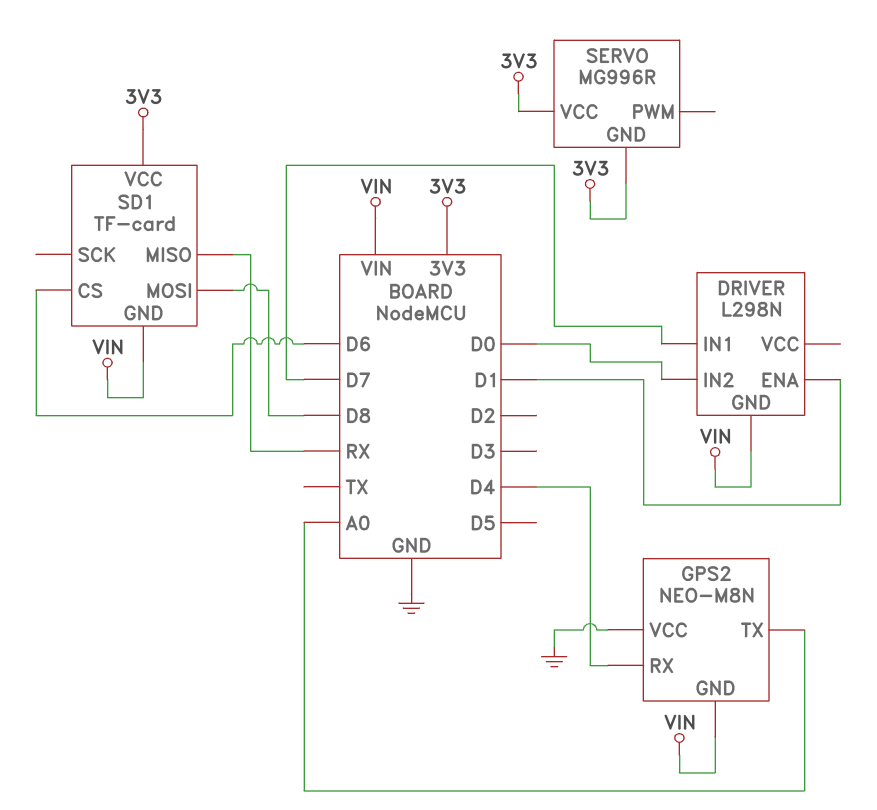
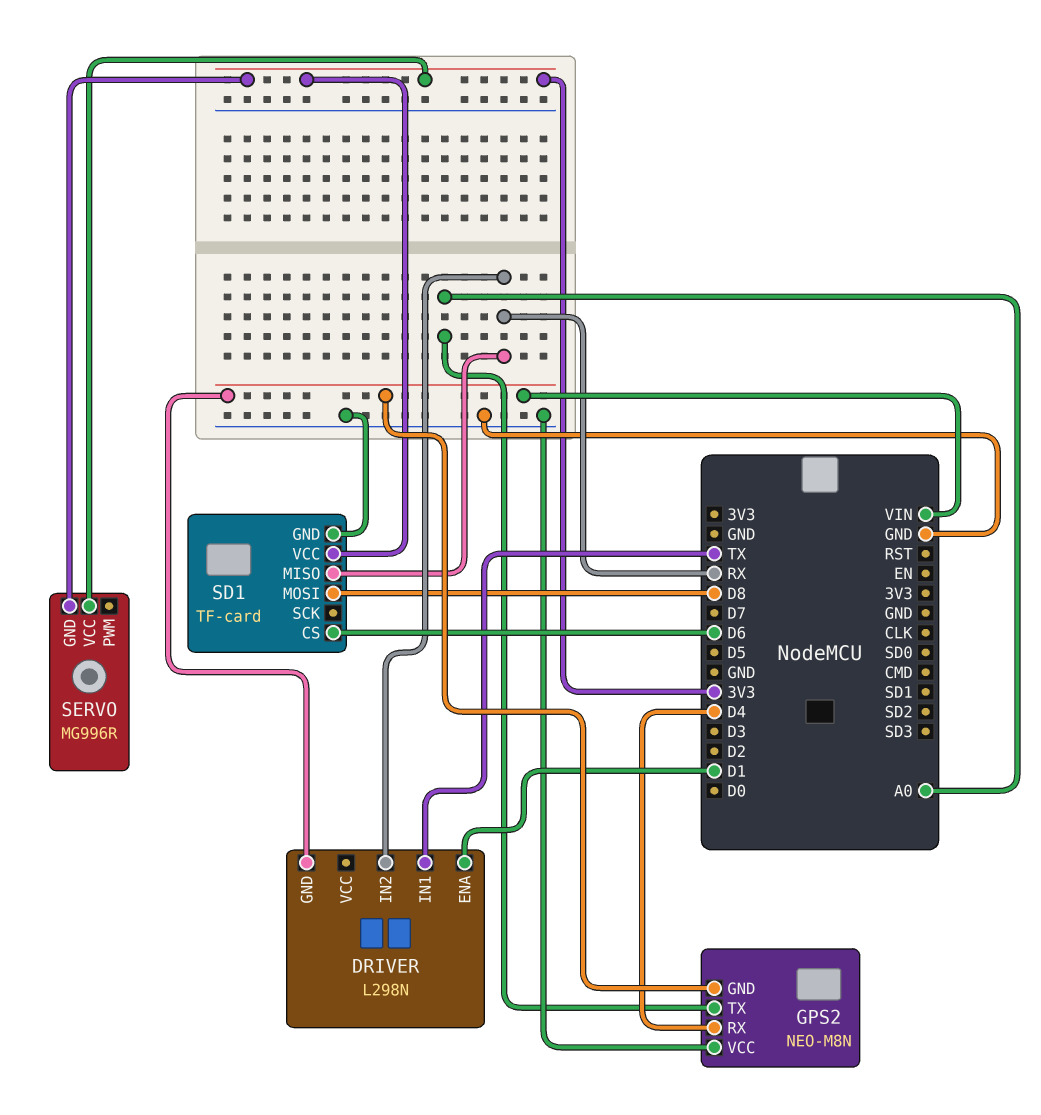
DRIVER pin IN1: D7 -> TX
DRIVER pin IN2: D0 -> RX
SD1 pin GND: VIN -> GND

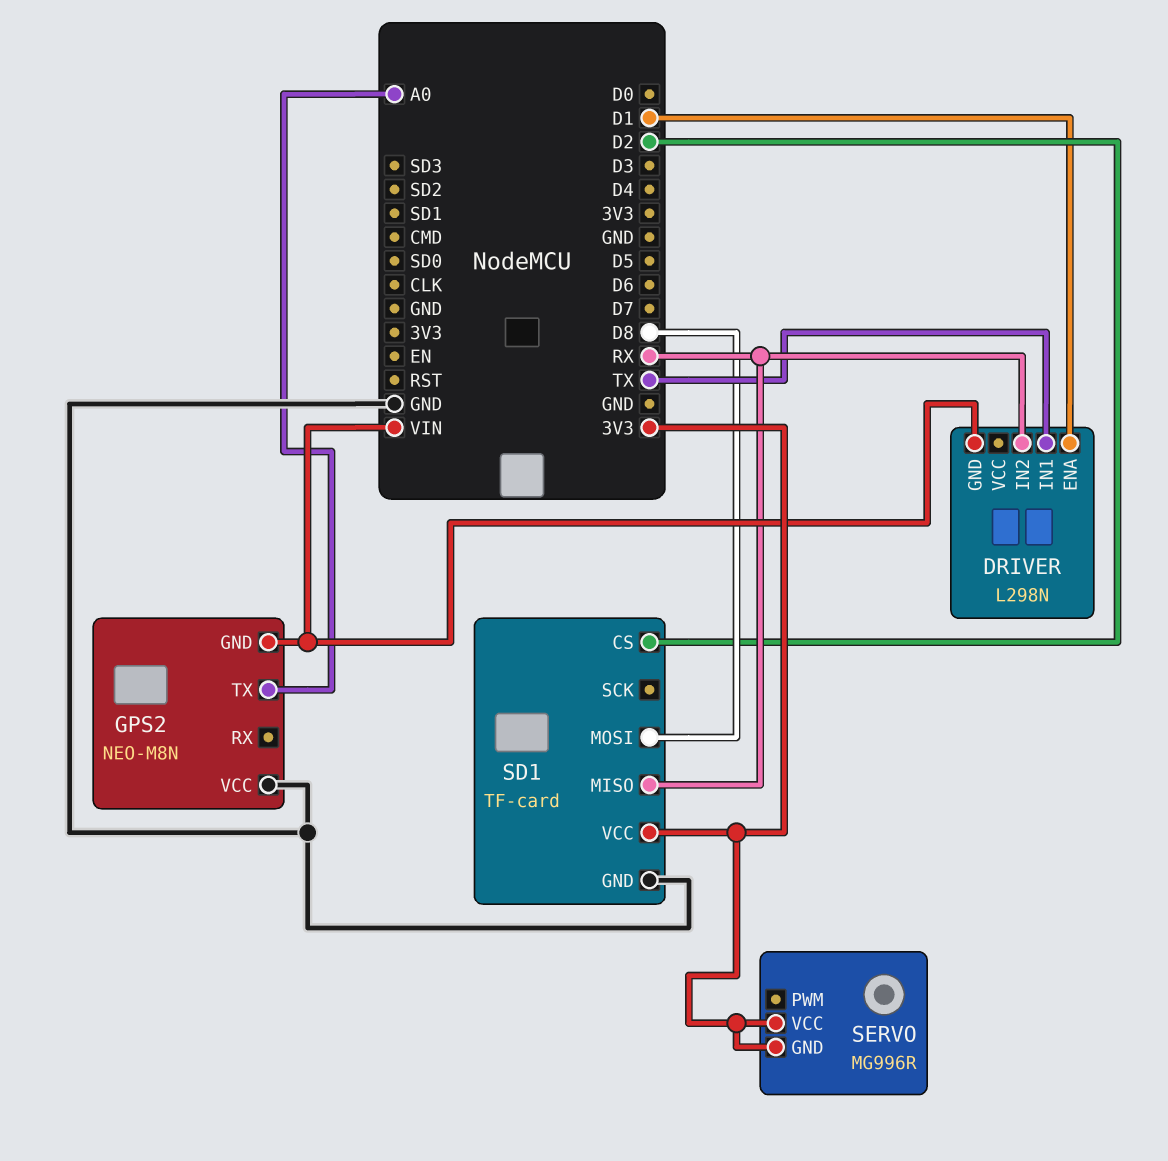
GPS2 pin RX: D4 -> none
SD1 pin CS: D6 -> D2

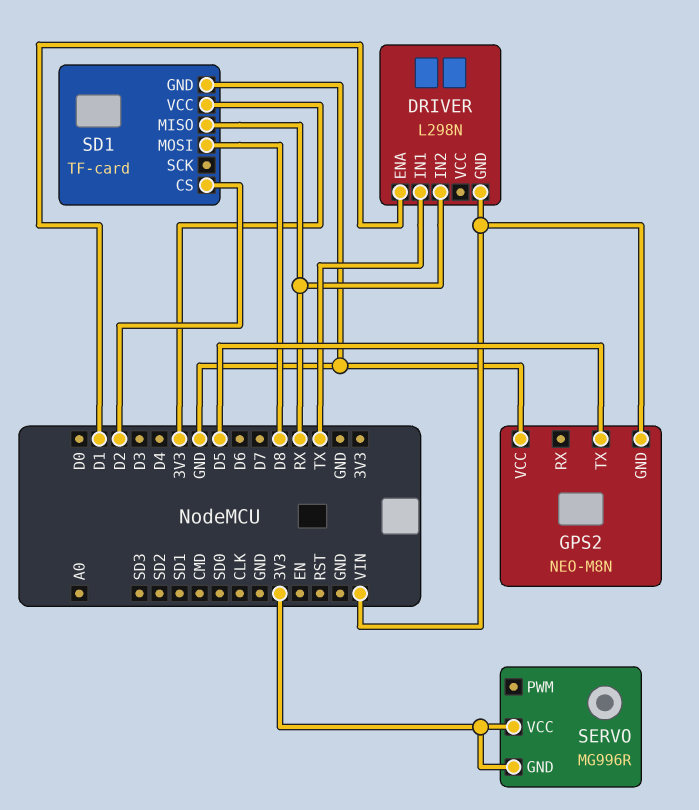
GPS2 pin TX: A0 -> D5

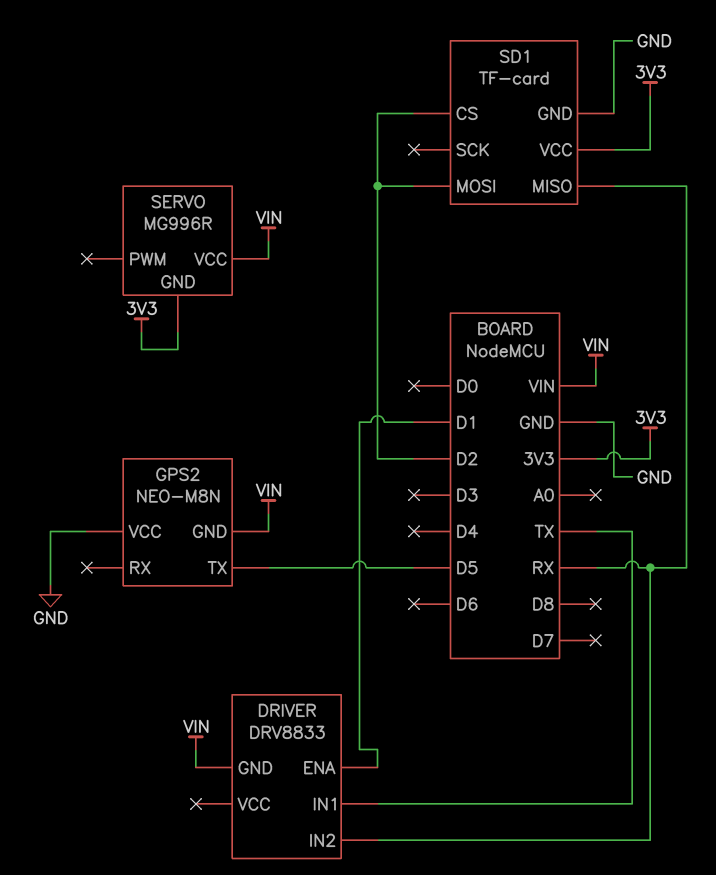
DRIVER: L298N -> DRV8833
SD1 pin MOSI: D8 -> D2
SERVO pin VCC: 3V3 -> VIN

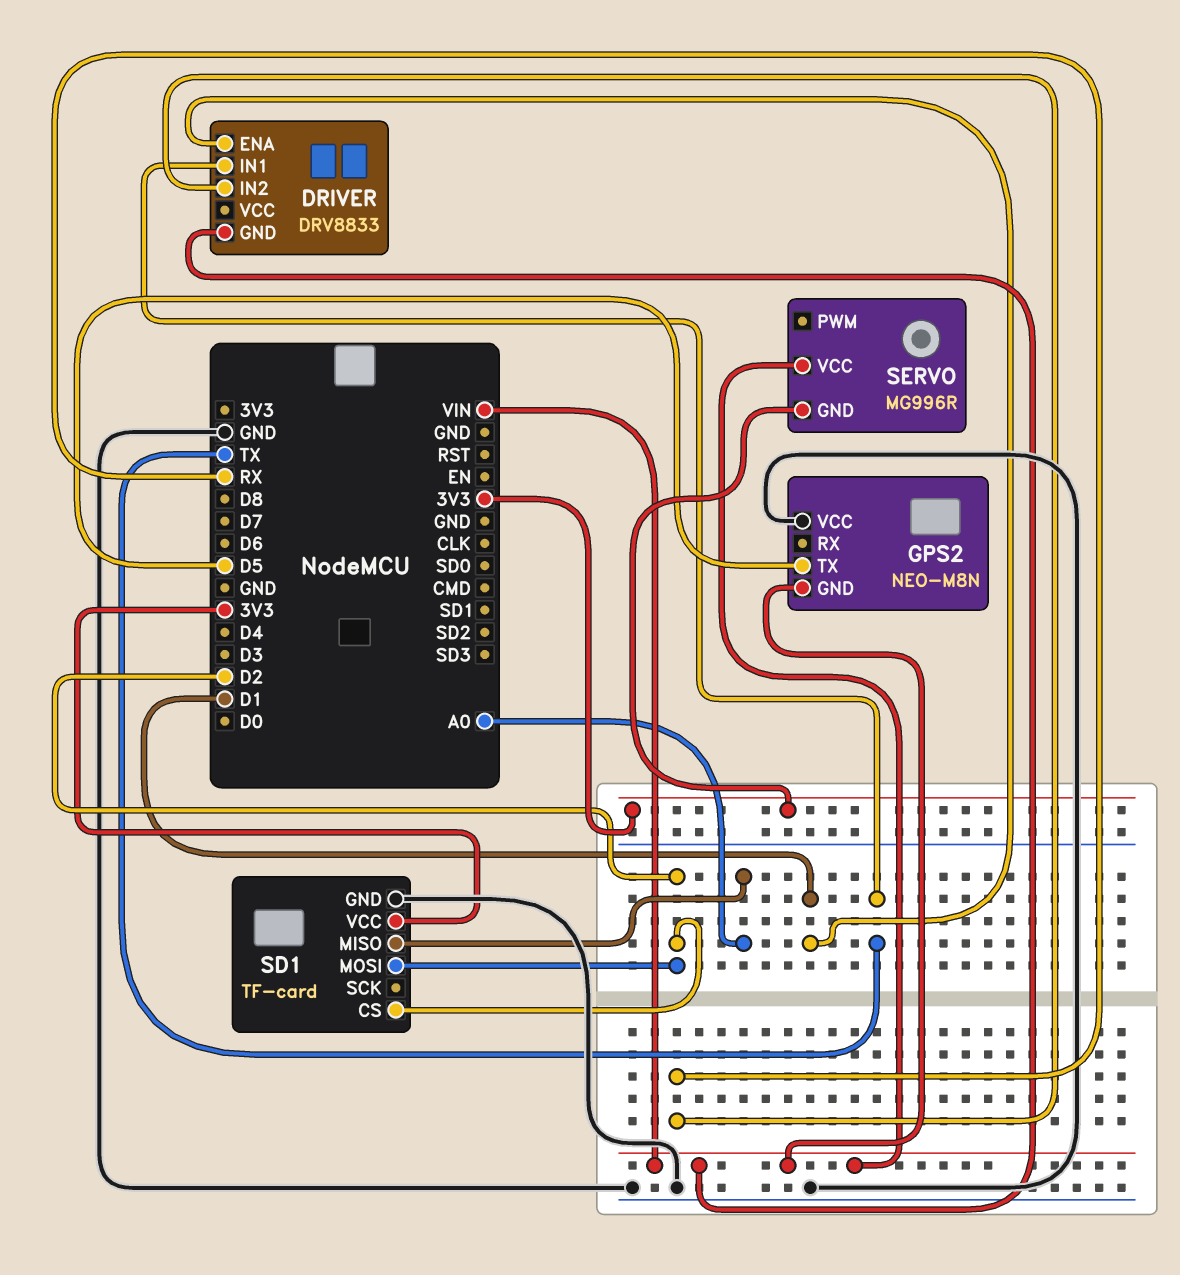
SD1 pin MISO: RX -> A0

